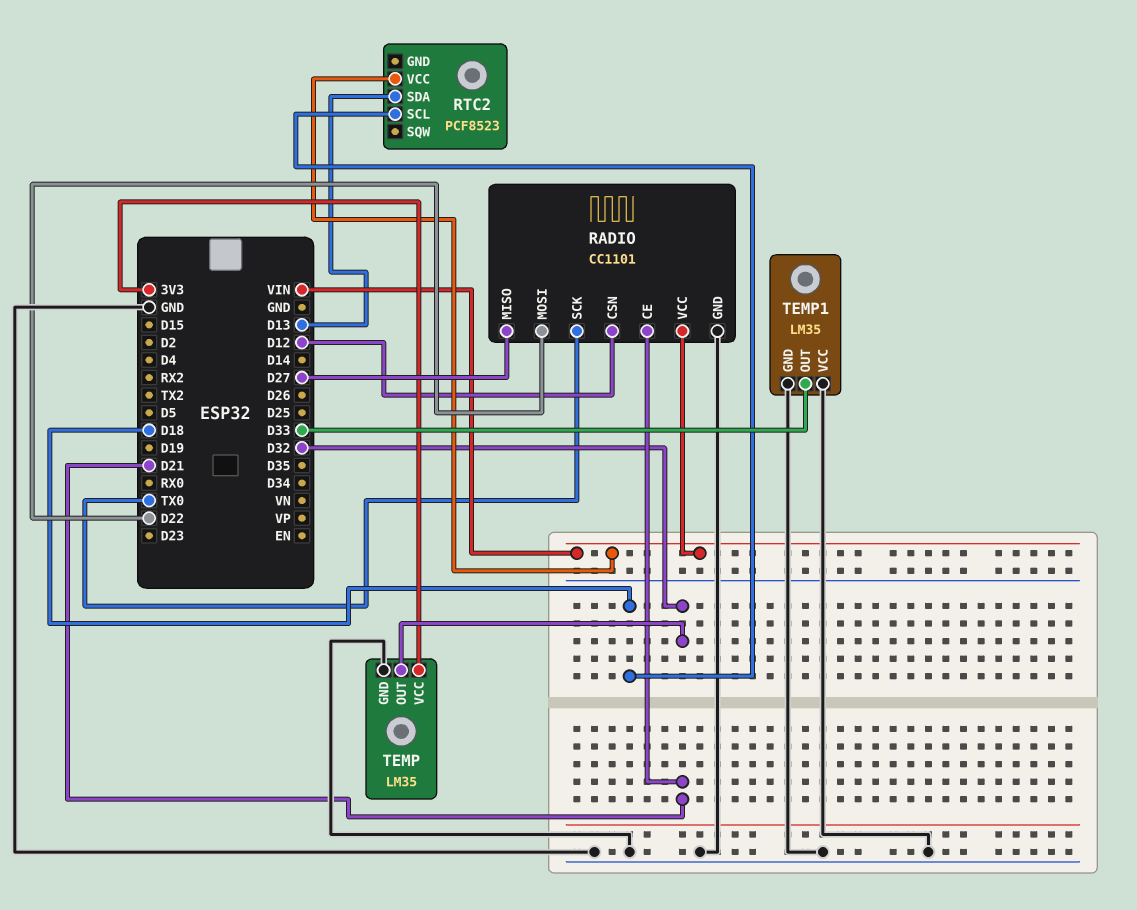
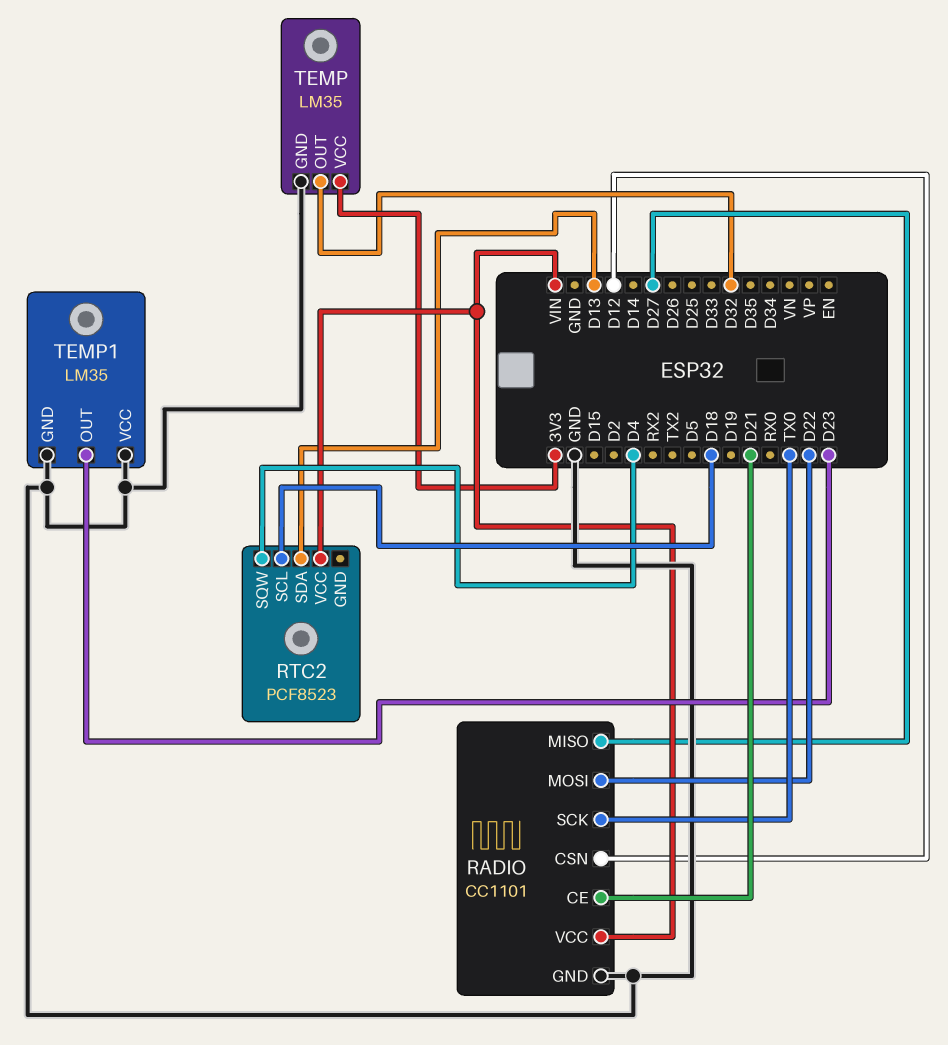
RTC2 pin SQW: none -> D4
TEMP1 pin OUT: D33 -> D23

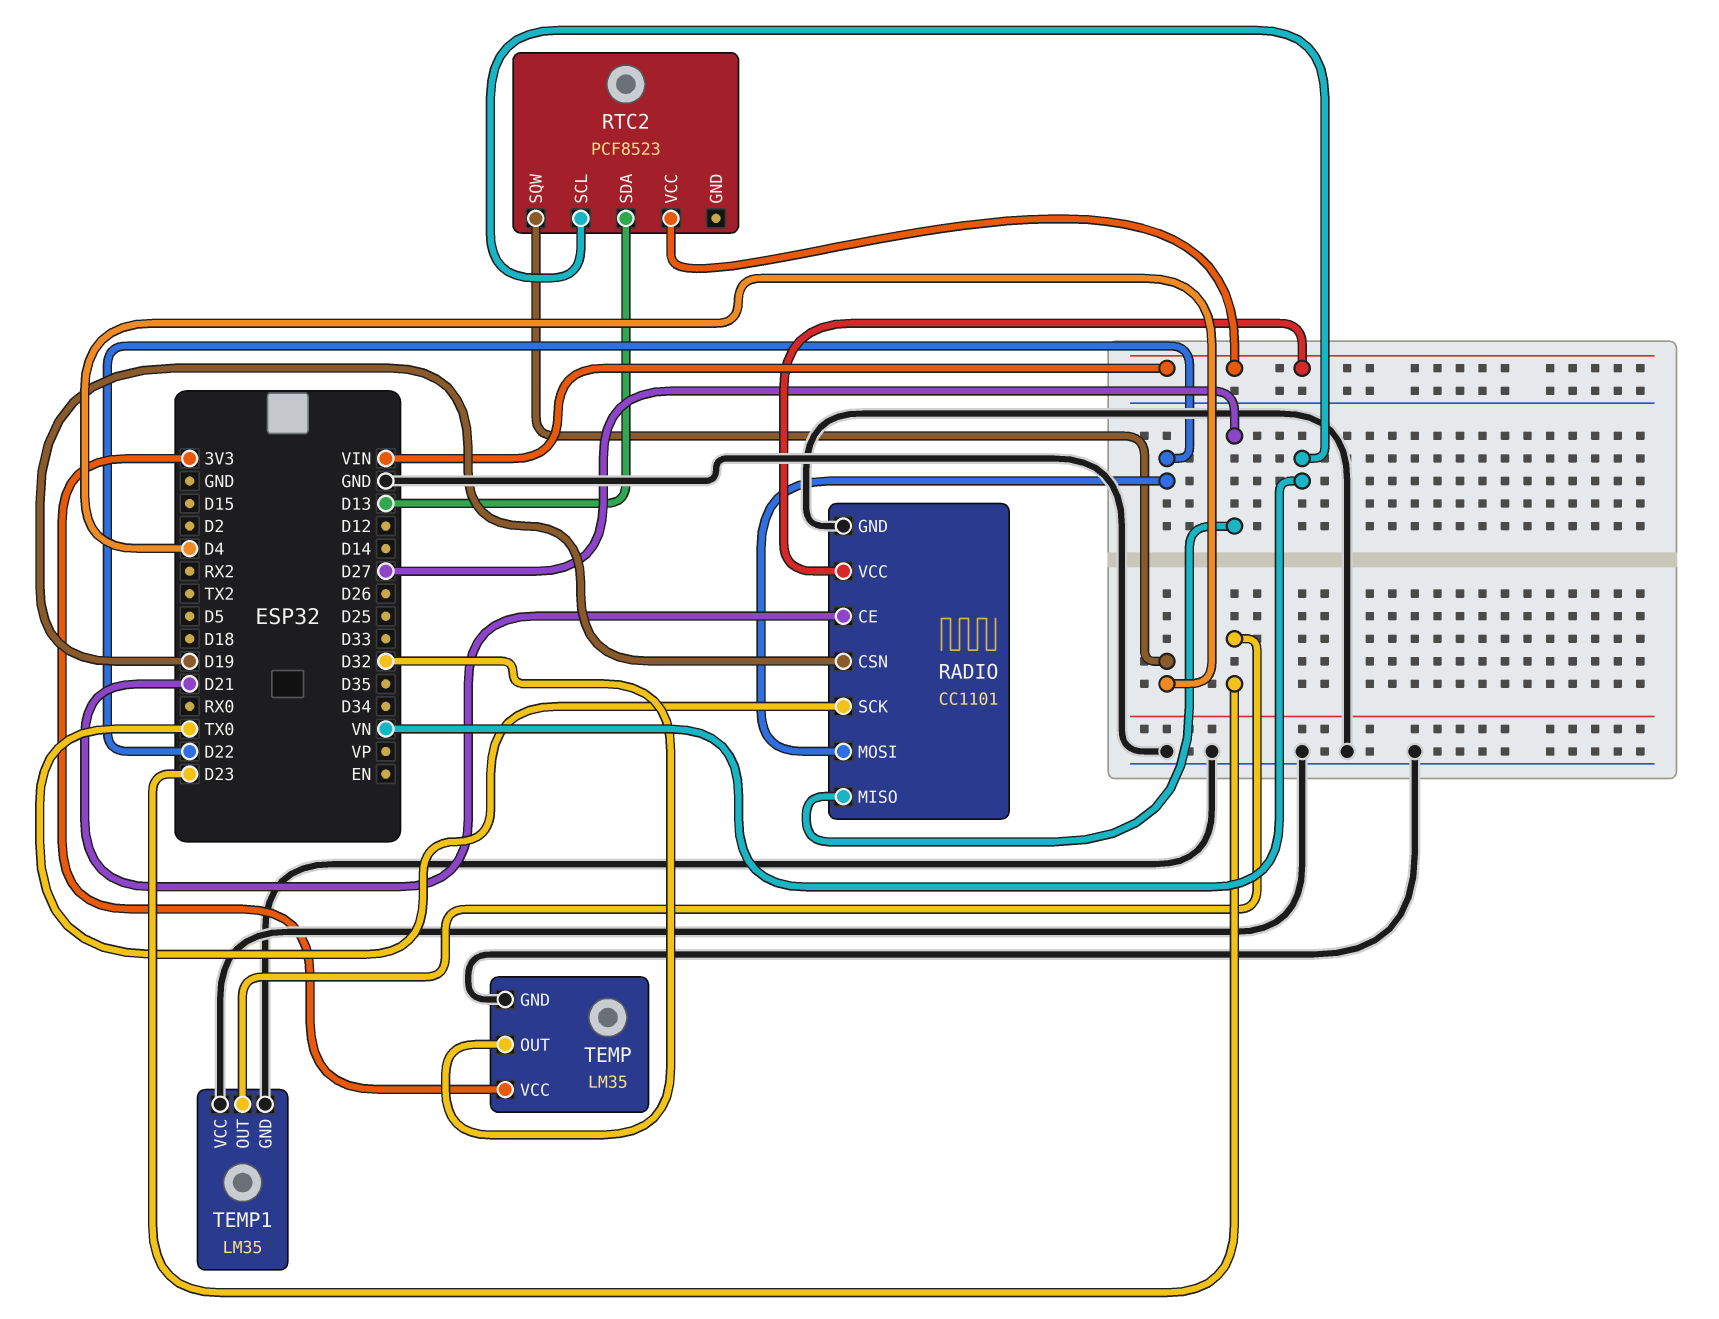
RADIO pin CSN: D12 -> D19
RTC2 pin SCL: D18 -> VN

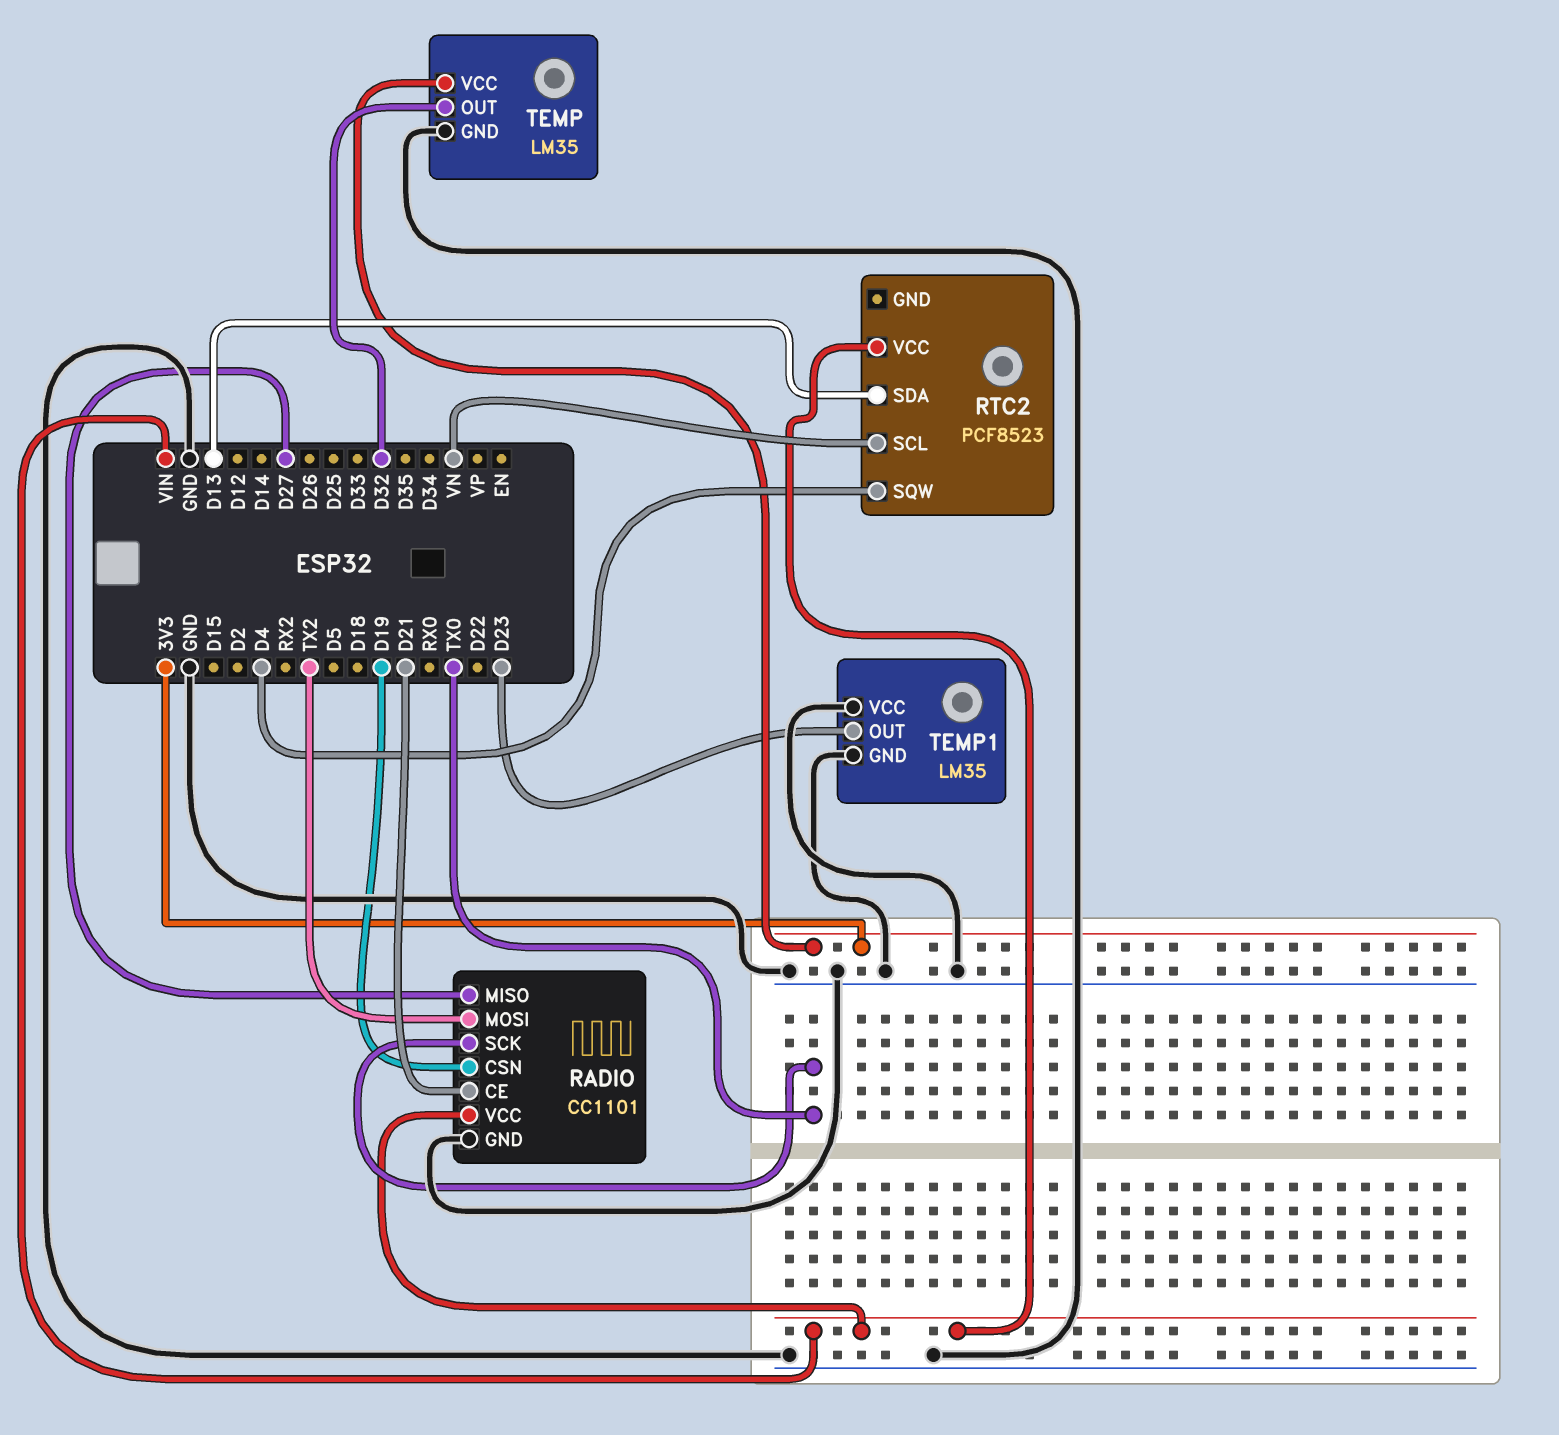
RADIO pin MOSI: D22 -> TX2

